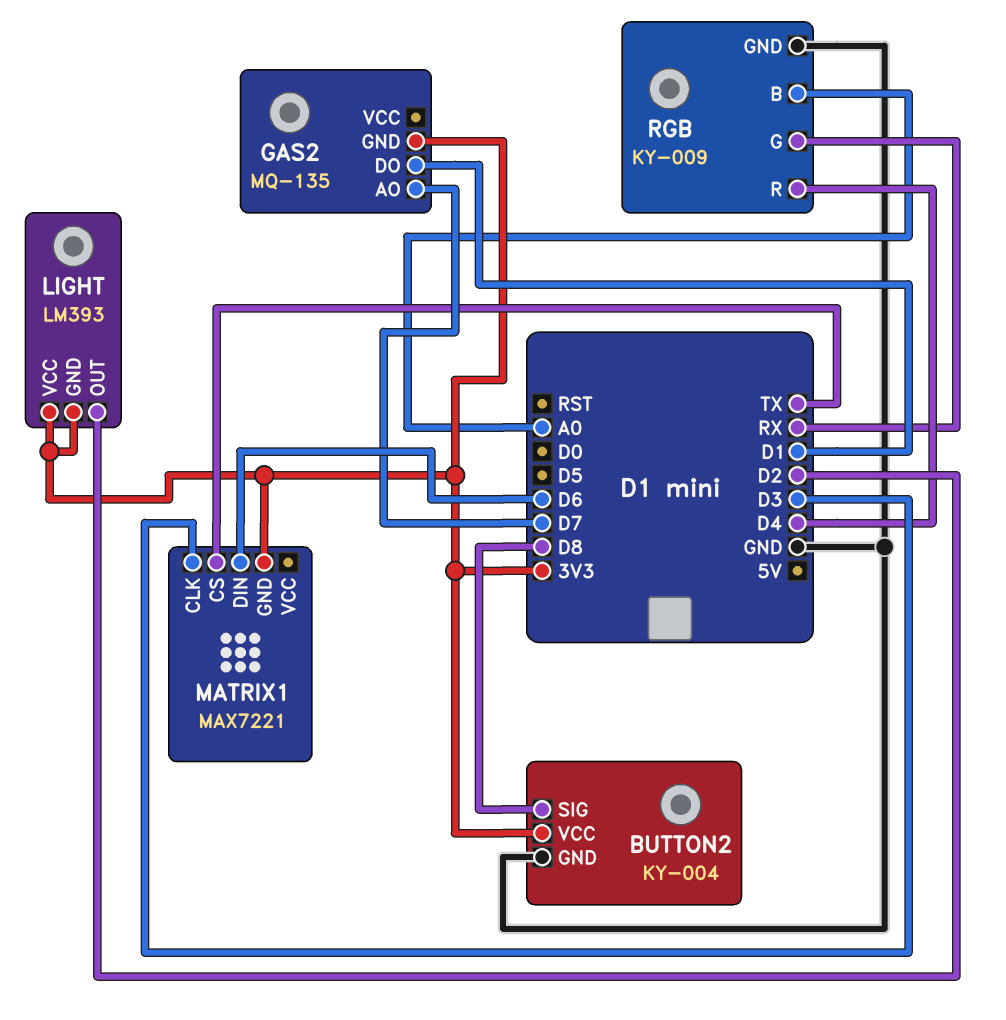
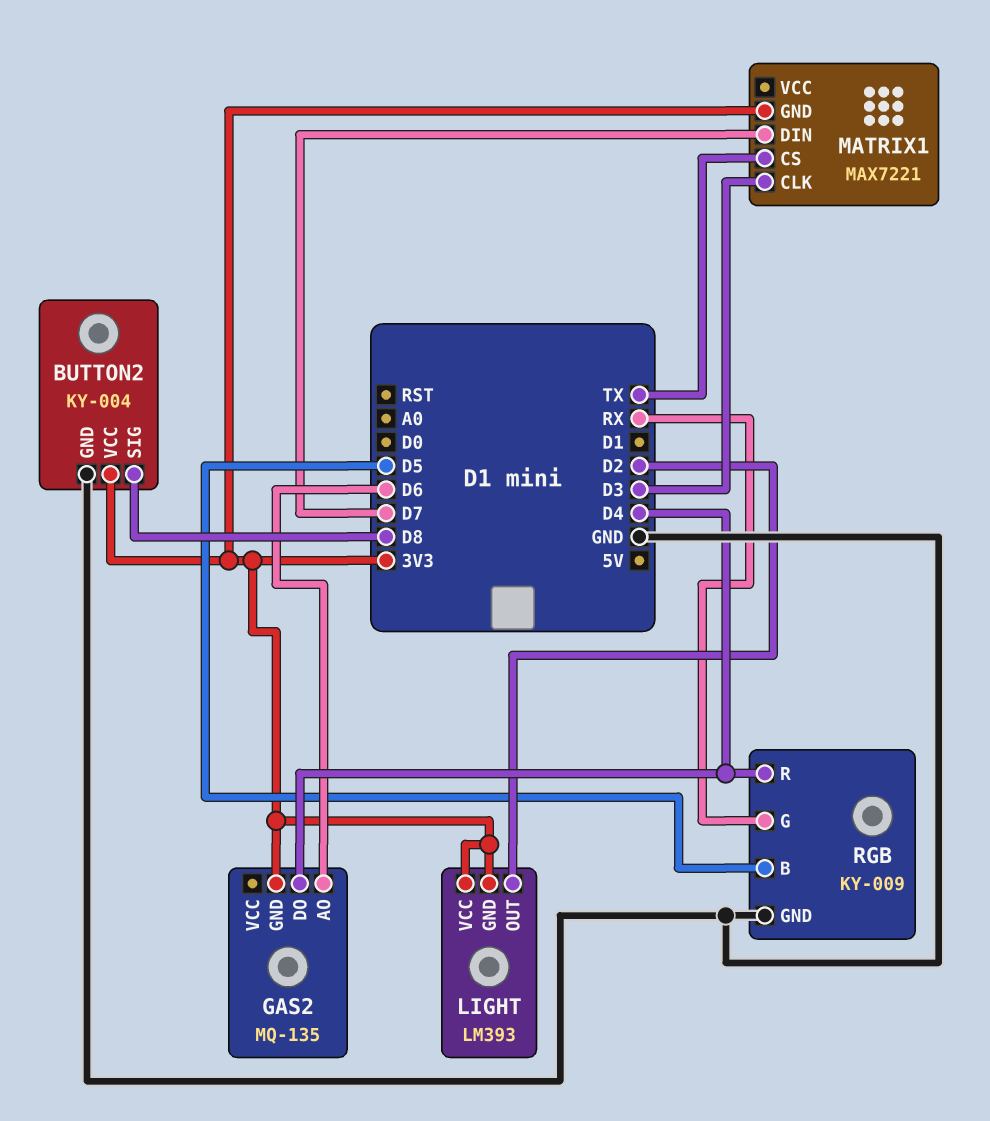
GAS2 pin AO: D7 -> D6
GAS2 pin DO: D1 -> D4
MATRIX1 pin DIN: D6 -> D7
RGB pin B: A0 -> D5

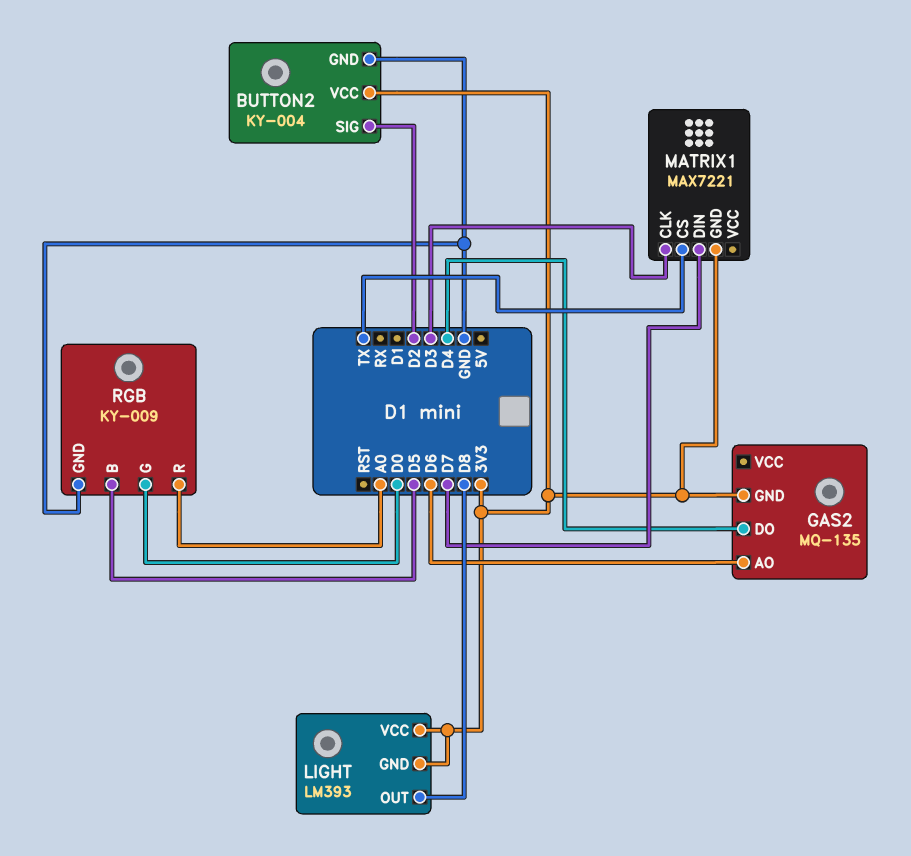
BUTTON2 pin SIG: D8 -> D2
LIGHT pin OUT: D2 -> D8
RGB pin G: RX -> D0
RGB pin R: D4 -> A0

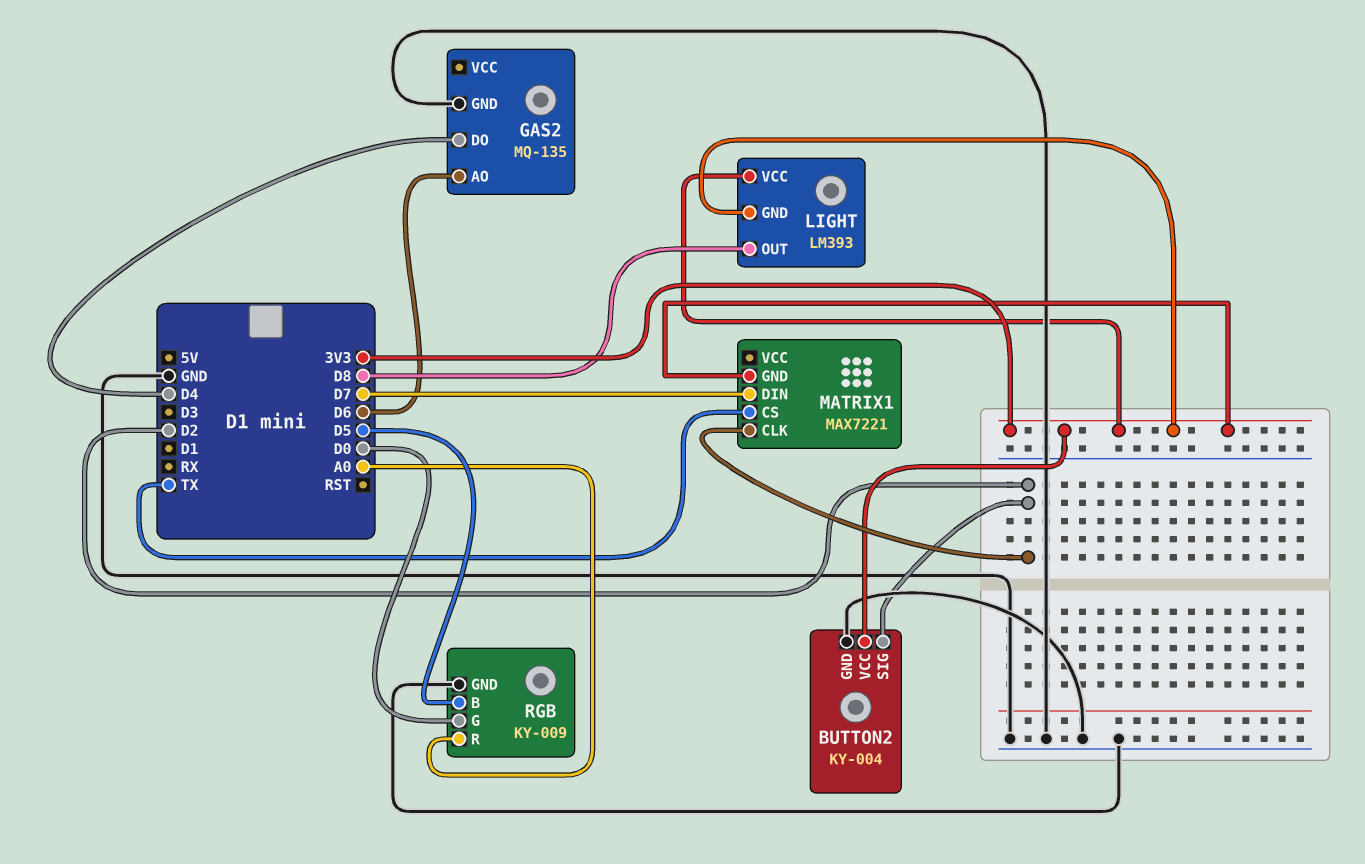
GAS2 pin GND: 3V3 -> GND
MATRIX1 pin CLK: D3 -> D2

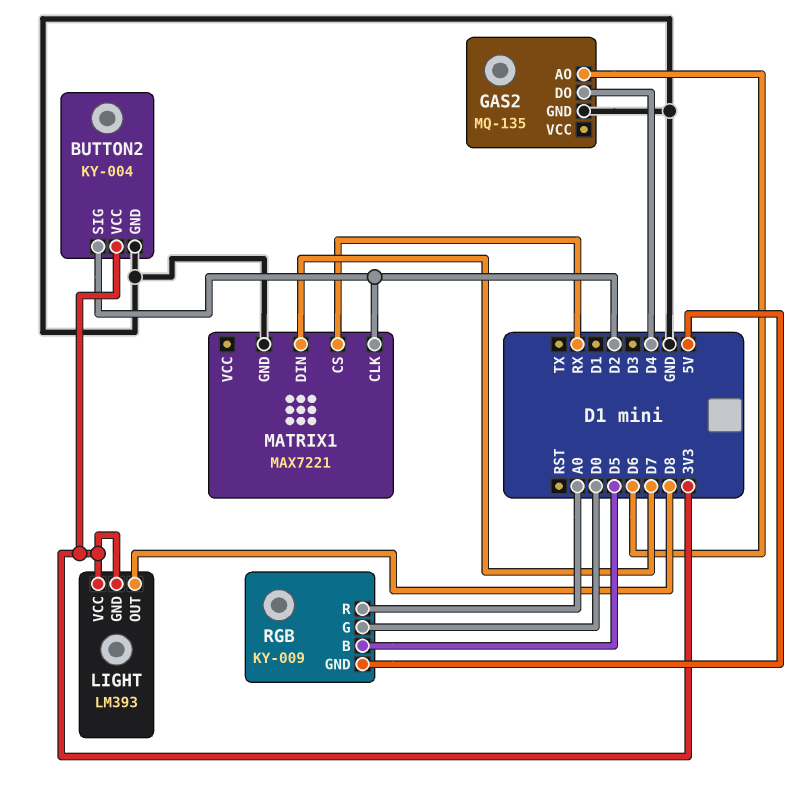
MATRIX1 pin CS: TX -> RX
MATRIX1 pin GND: 3V3 -> GND
RGB pin GND: GND -> 5V

